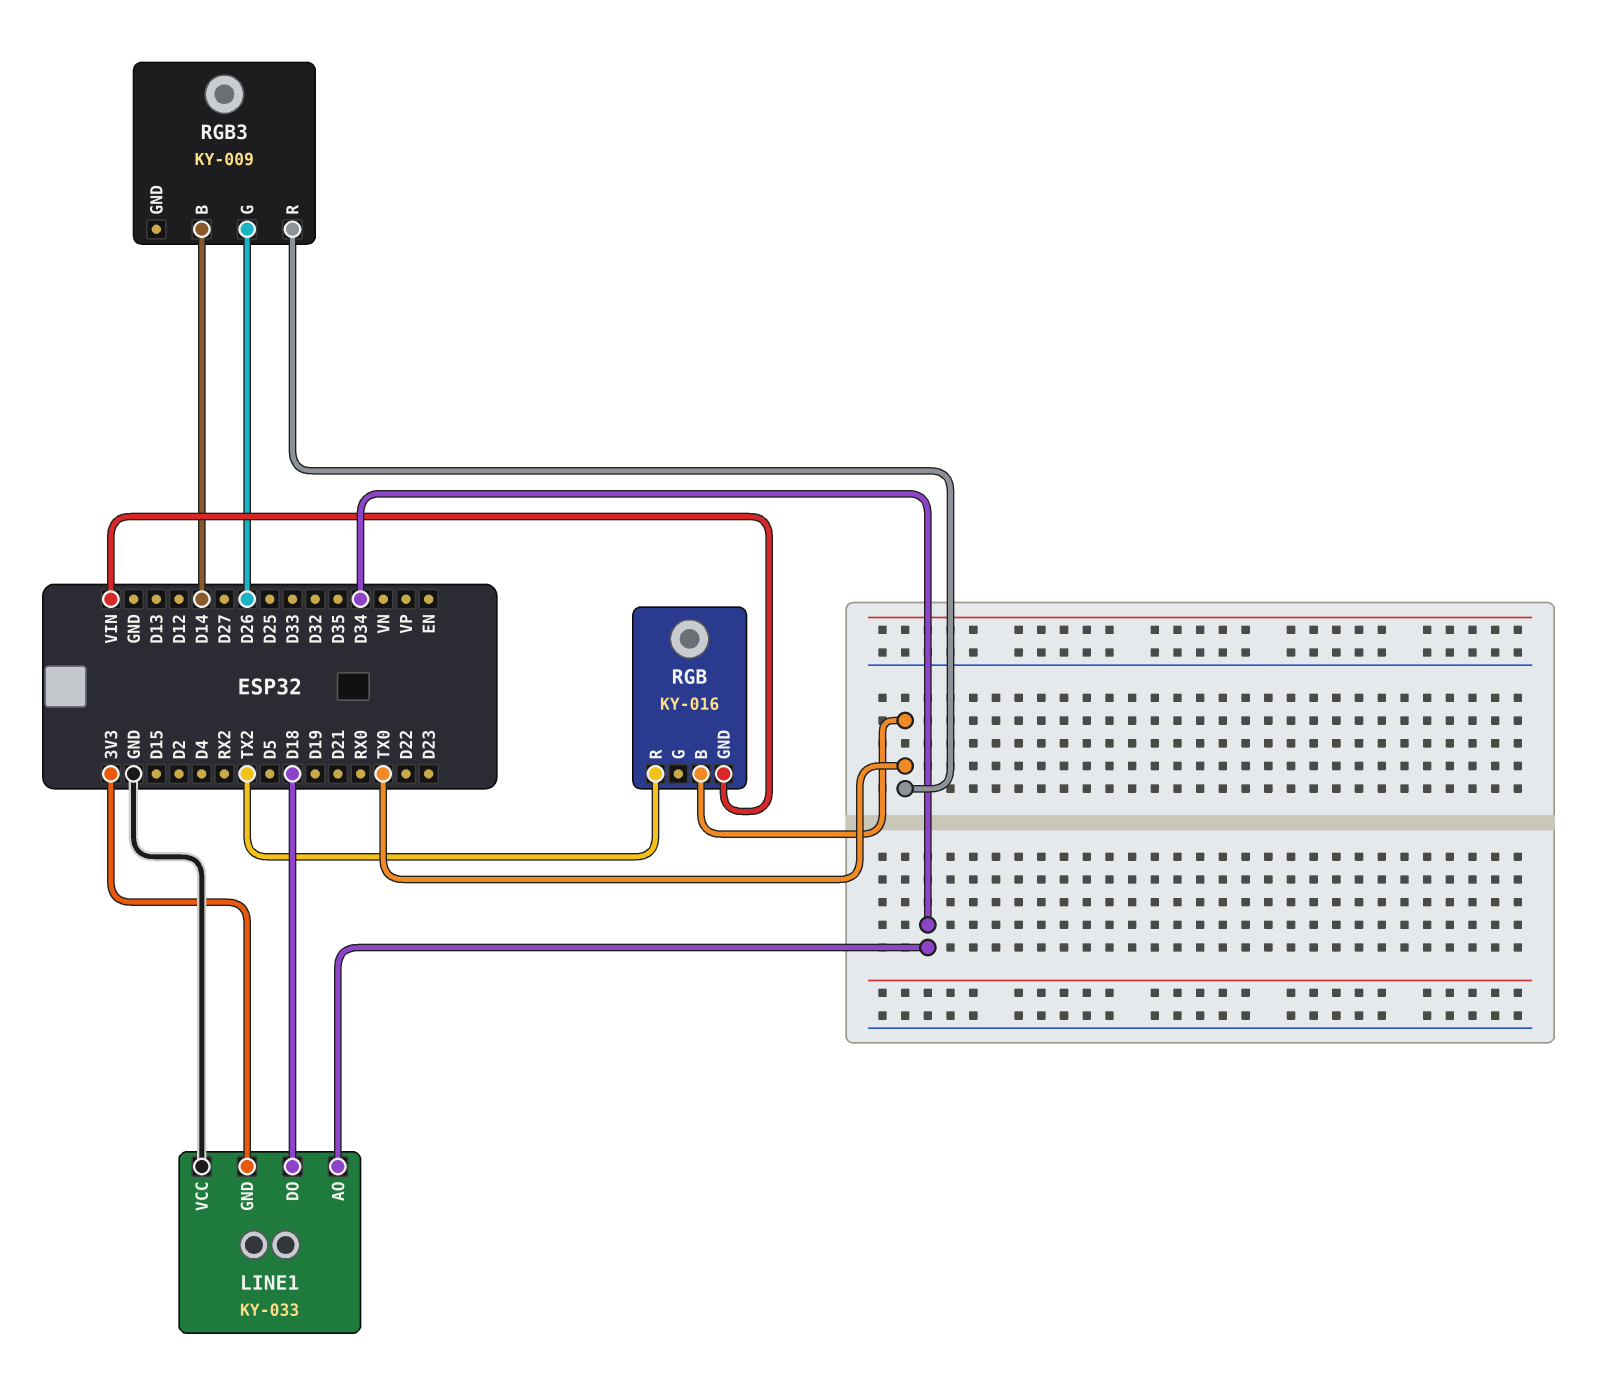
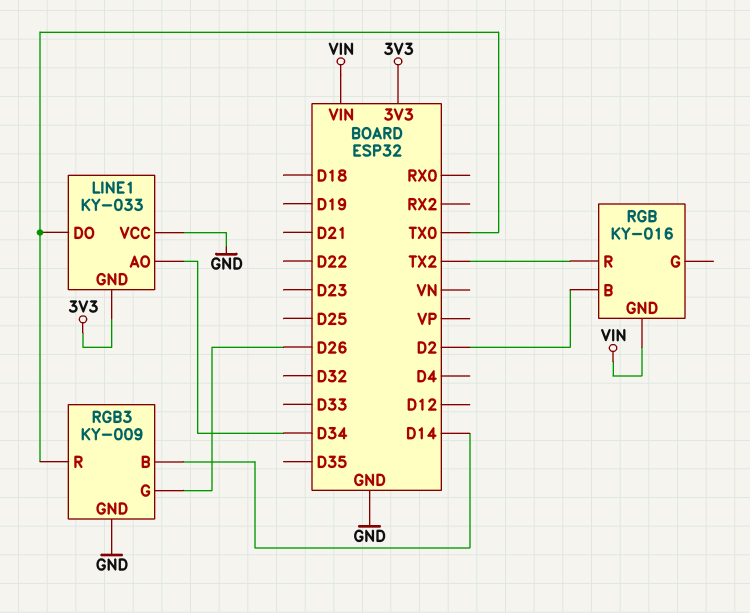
LINE1 pin DO: D18 -> TX0
RGB pin B: TX0 -> D2
RGB3 pin GND: none -> GND

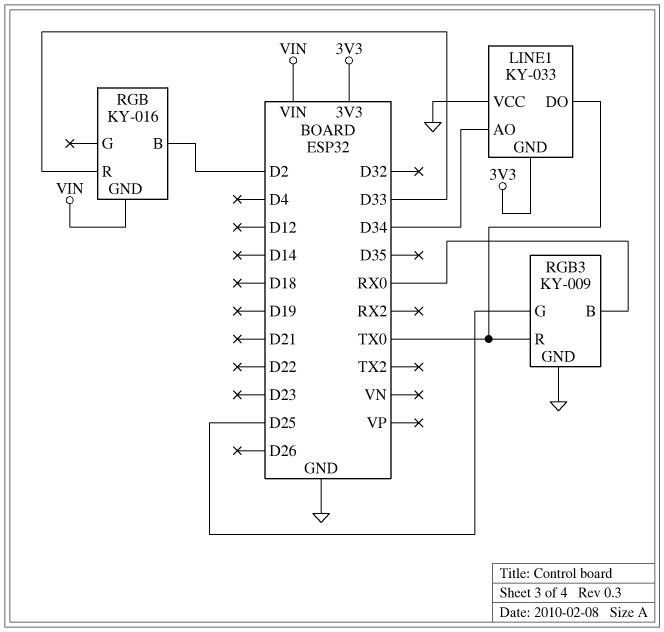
RGB pin R: TX2 -> D33
RGB3 pin B: D14 -> RX0
RGB3 pin G: D26 -> D25

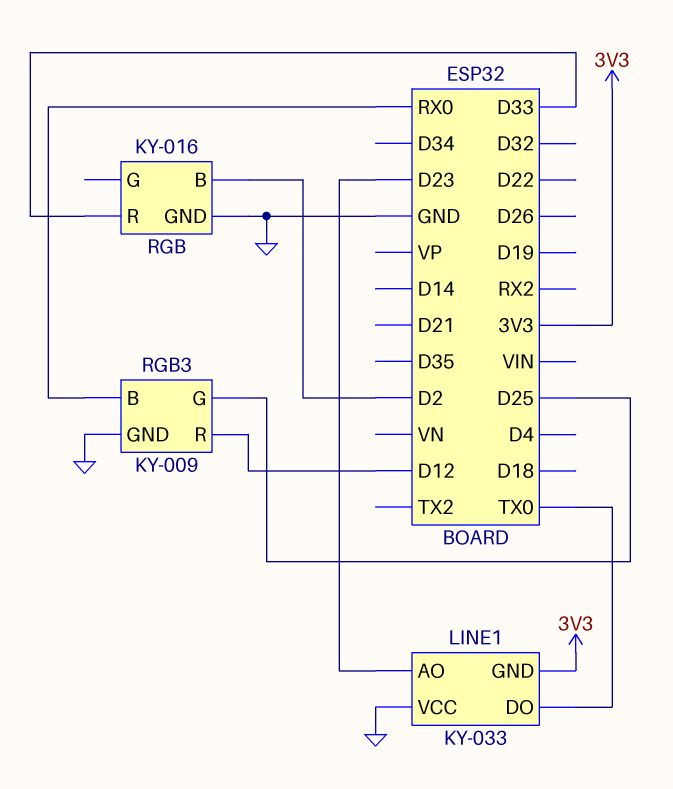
LINE1 pin AO: D34 -> D23
RGB pin GND: VIN -> GND
RGB3 pin R: TX0 -> D12

